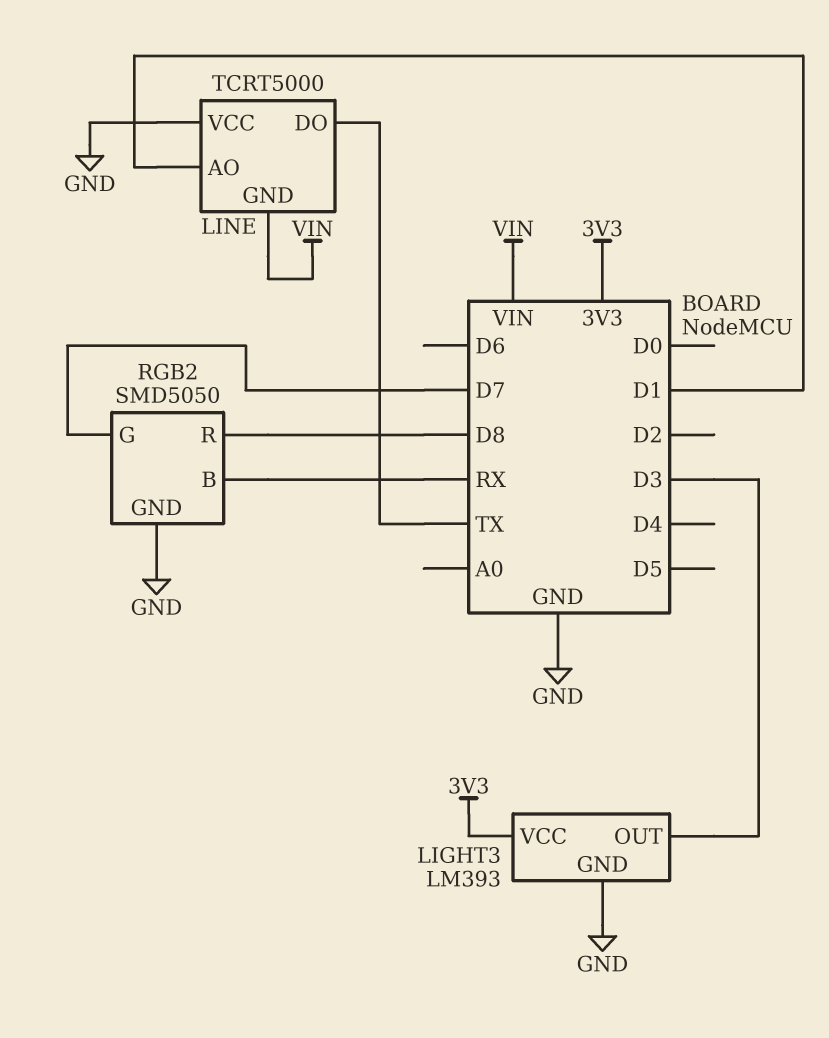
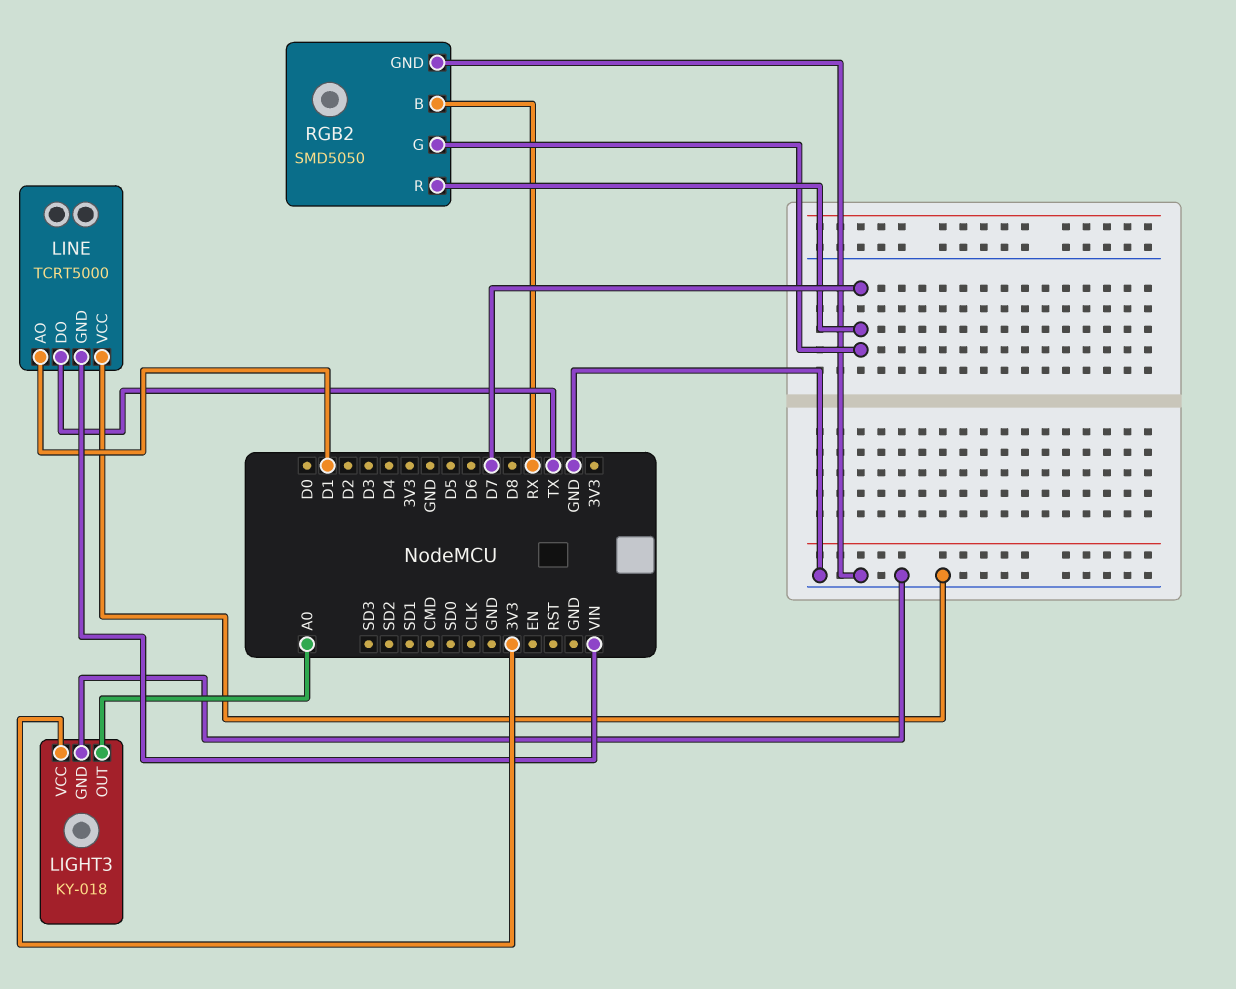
LIGHT3: LM393 -> KY-018
LIGHT3 pin OUT: D3 -> A0
RGB2 pin R: D8 -> D7

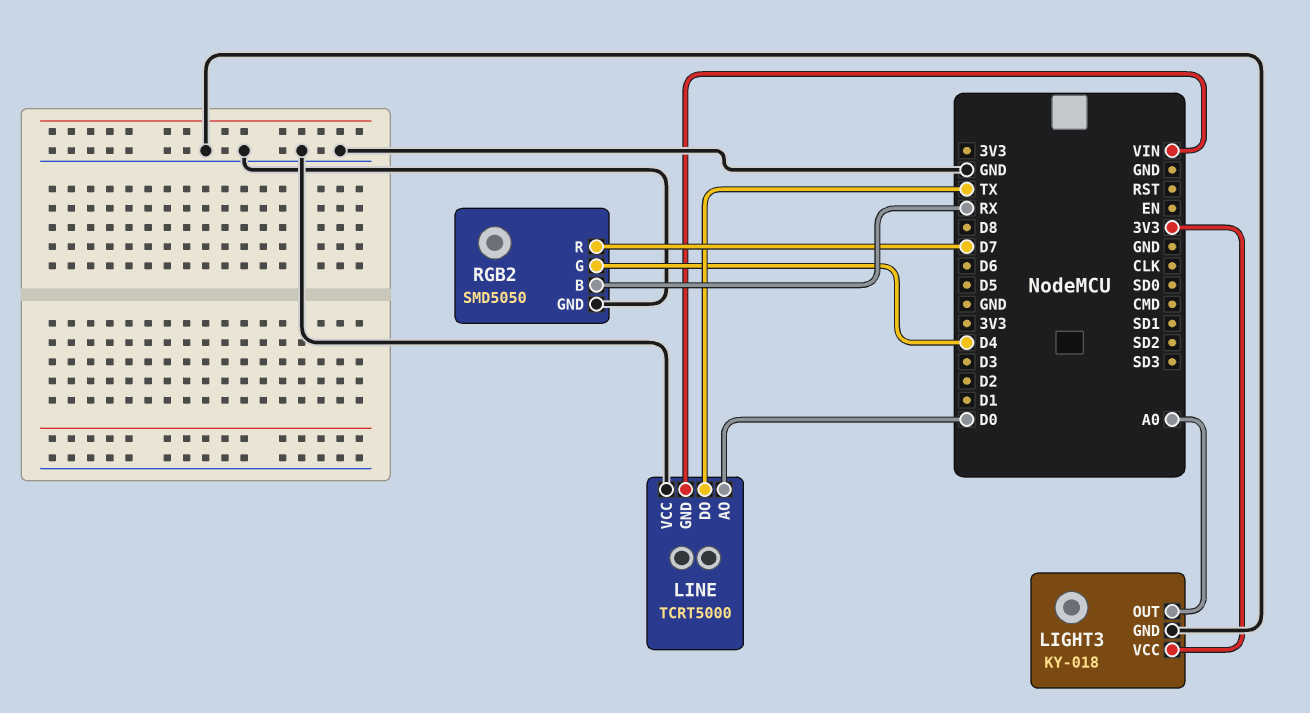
LINE pin AO: D1 -> D0
RGB2 pin G: D7 -> D4

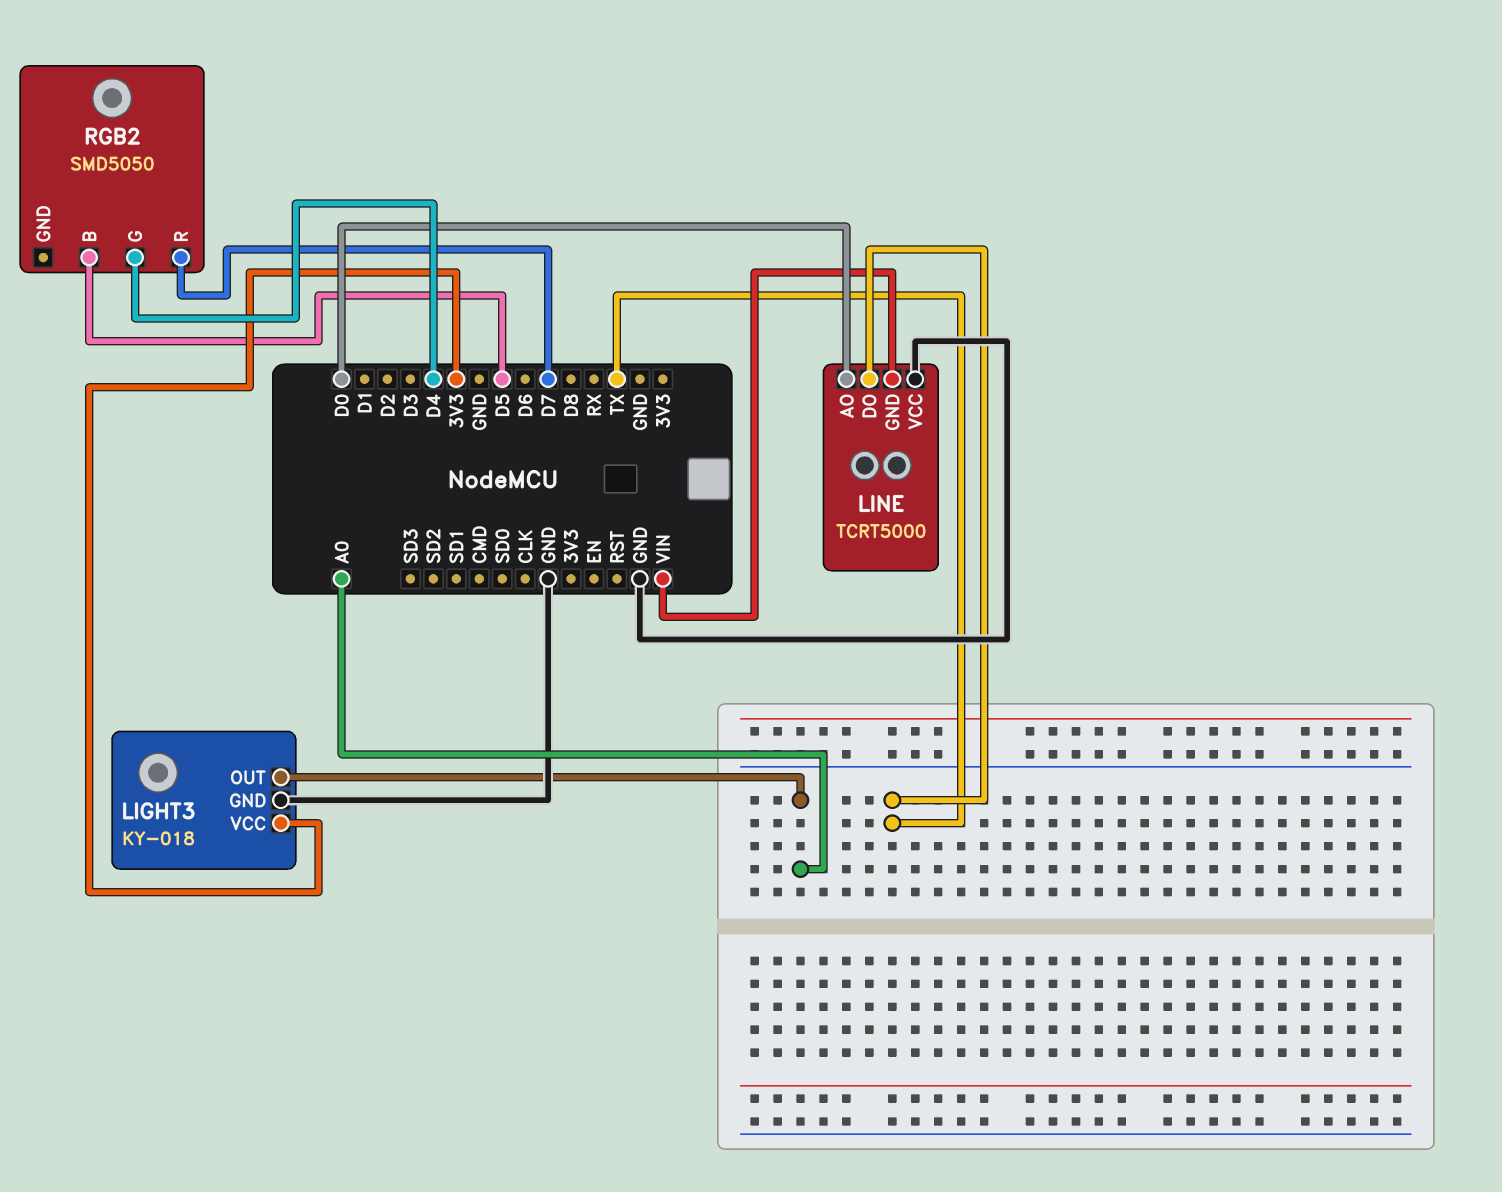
RGB2 pin B: RX -> D5
RGB2 pin GND: GND -> none

